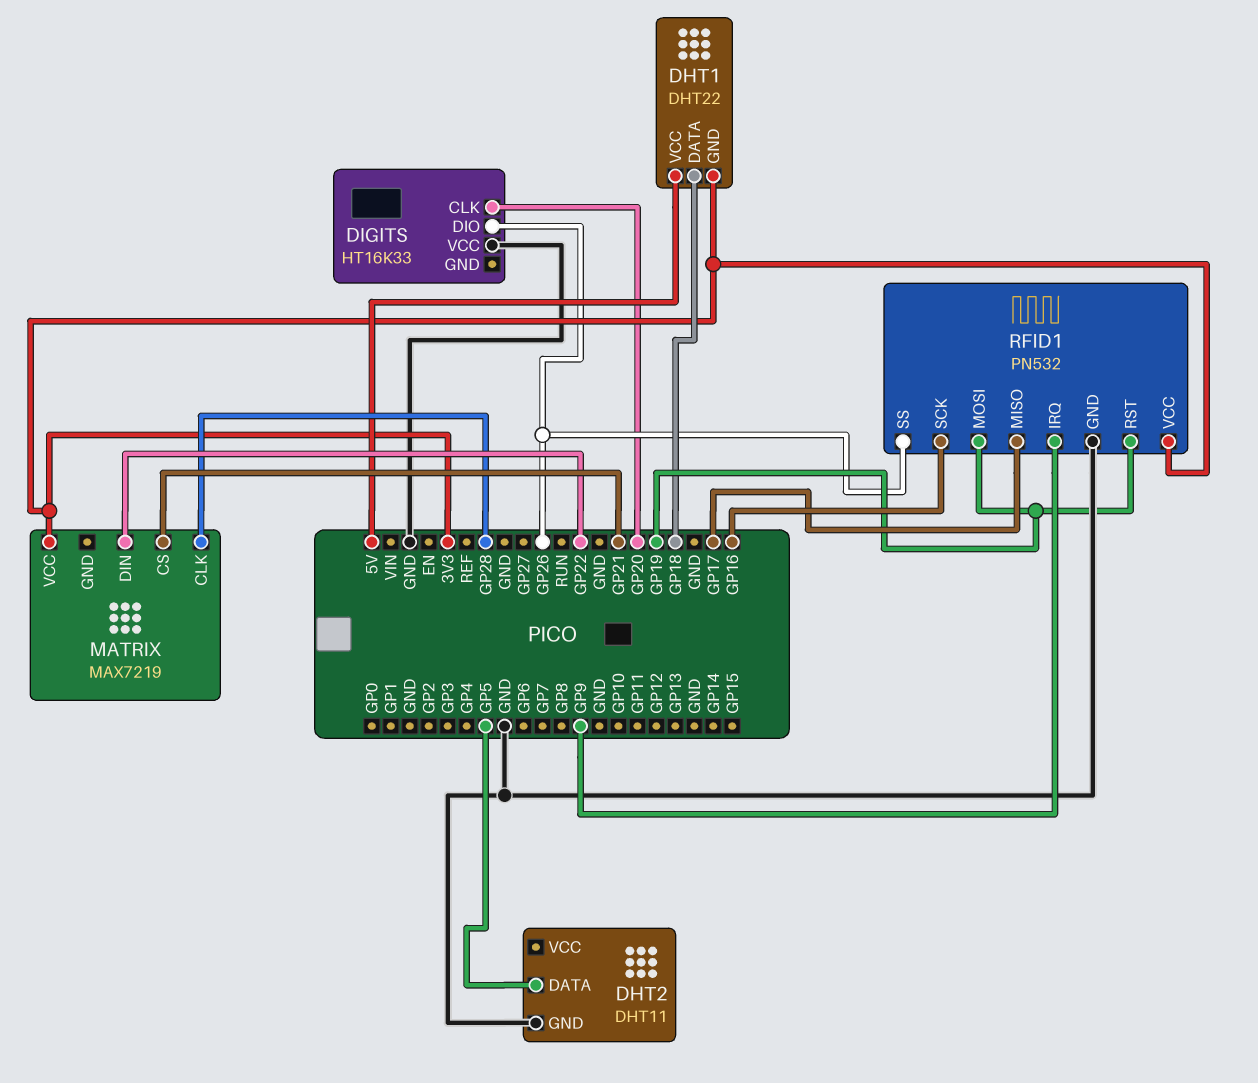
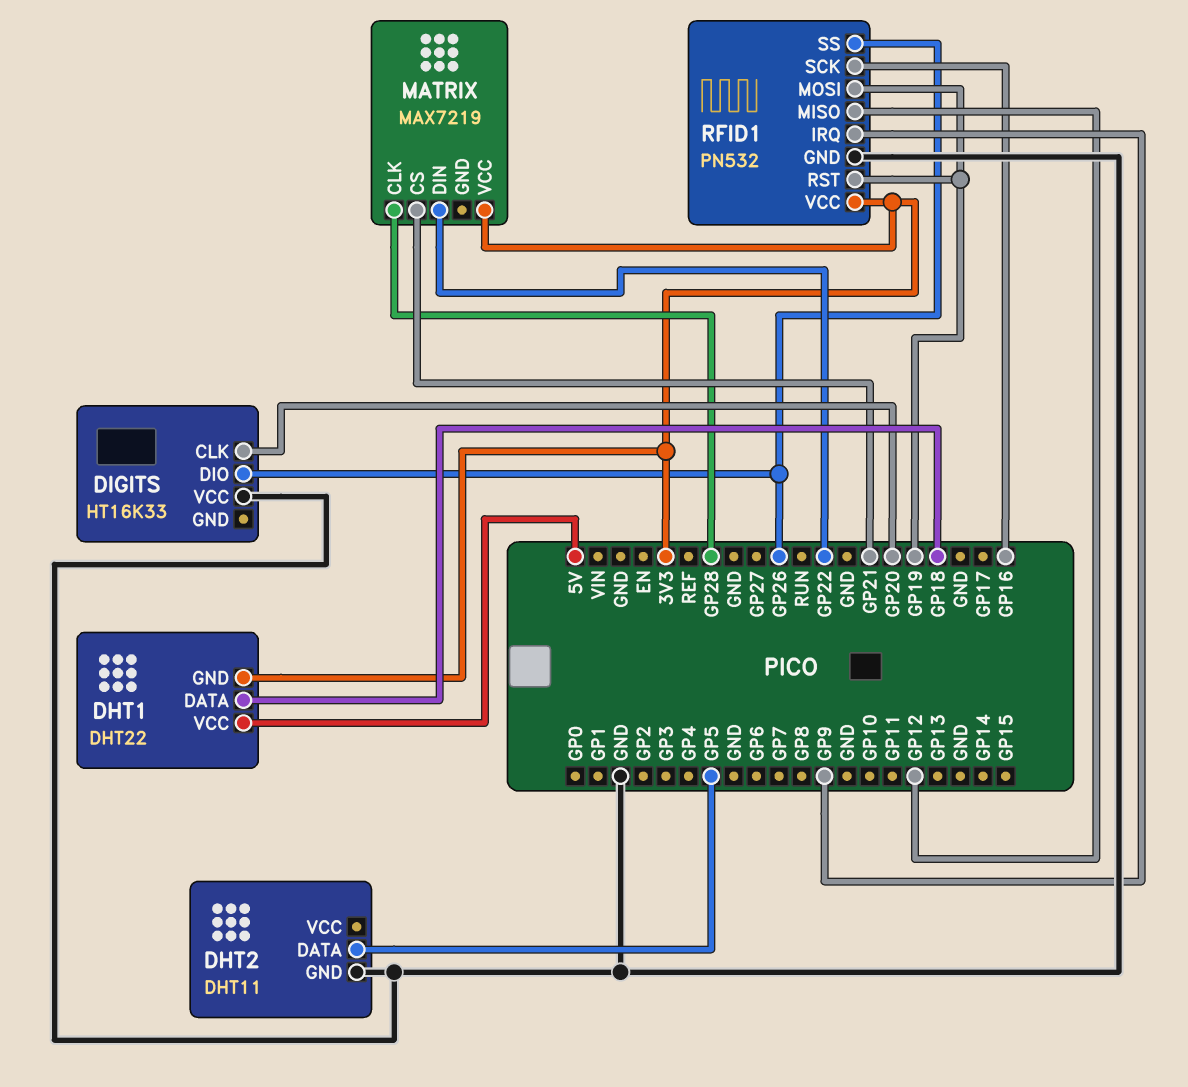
RFID1 pin MISO: GP17 -> GP12

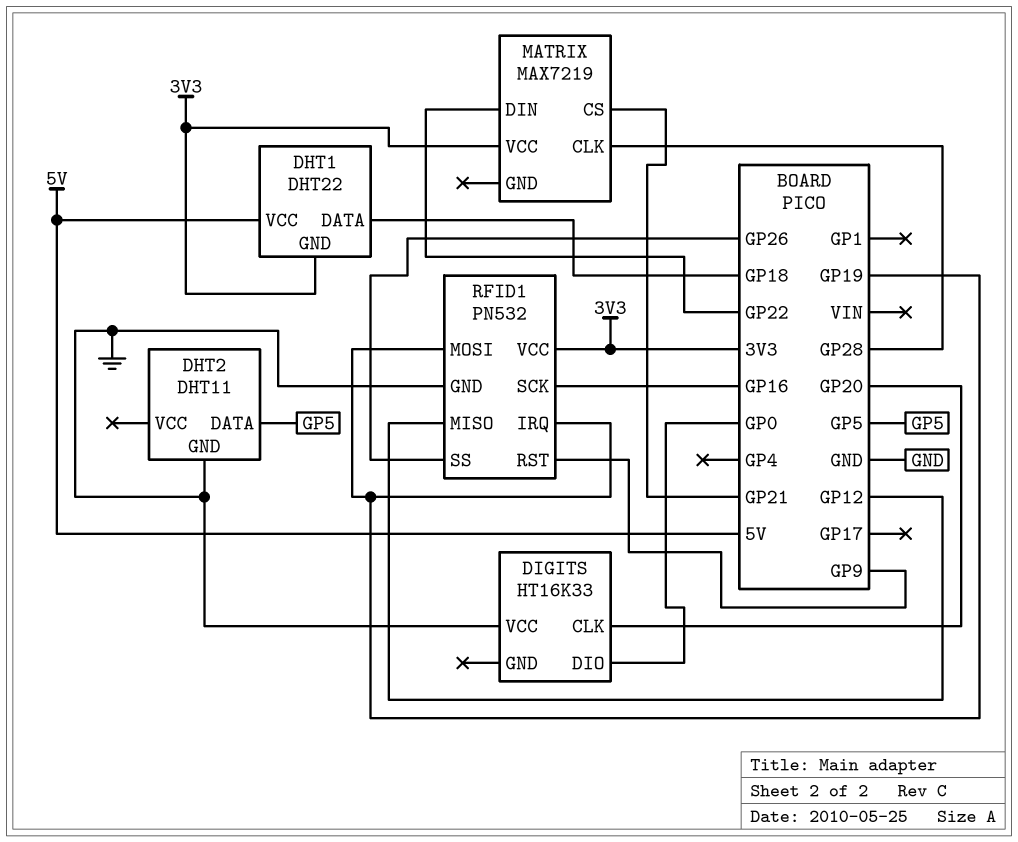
DIGITS pin DIO: GP26 -> GP0
RFID1 pin IRQ: GP9 -> GP19
RFID1 pin RST: GP19 -> GP9

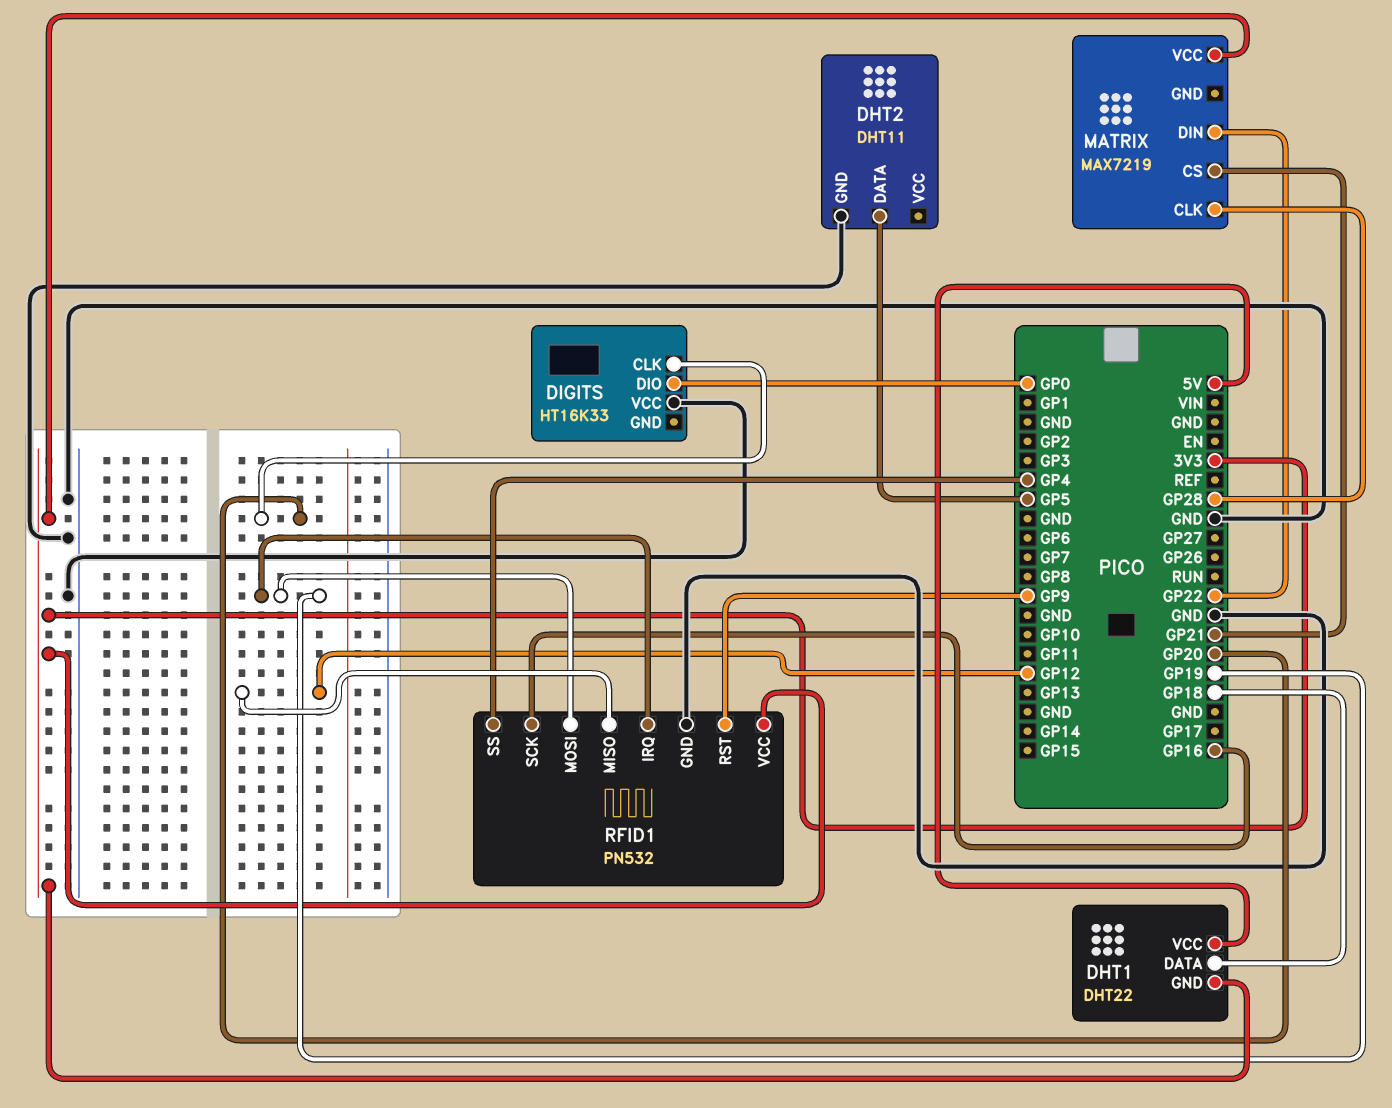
RFID1 pin SS: GP26 -> GP4

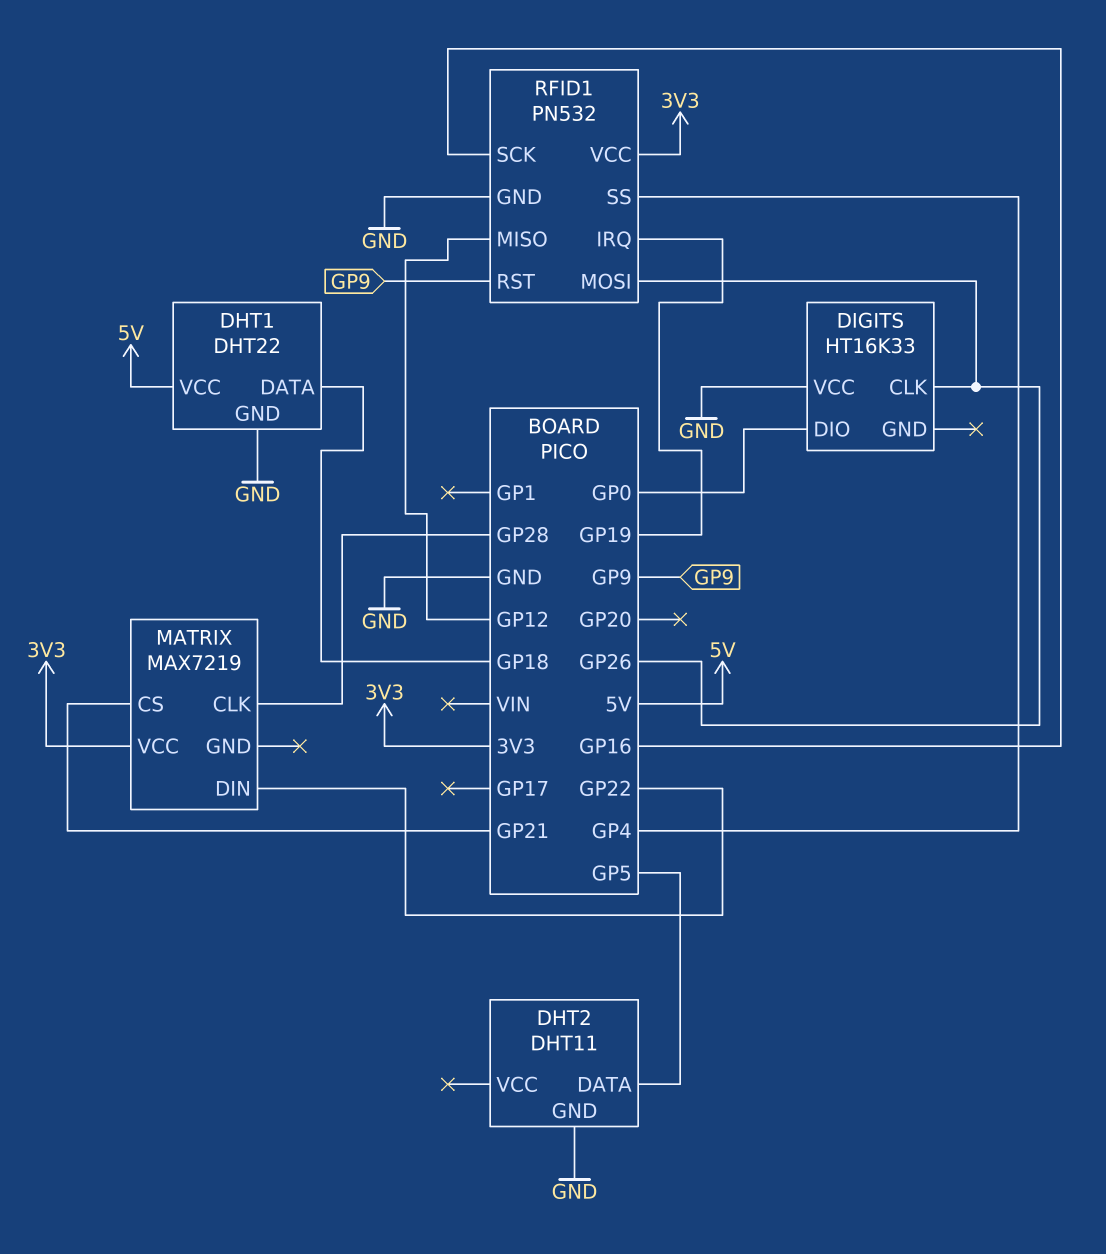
DHT1 pin GND: 3V3 -> GND
DIGITS pin CLK: GP20 -> GP26
RFID1 pin MOSI: GP19 -> GP26

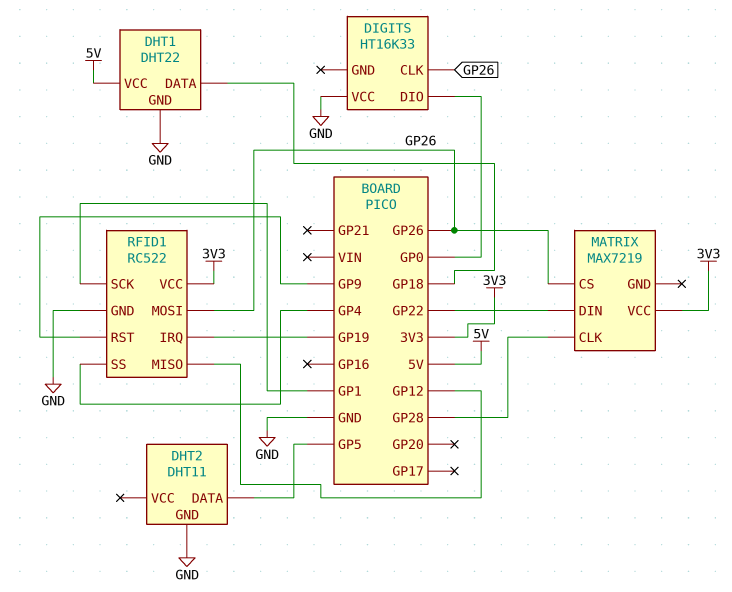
MATRIX pin CS: GP21 -> GP26
RFID1: PN532 -> RC522
RFID1 pin SCK: GP16 -> GP1

